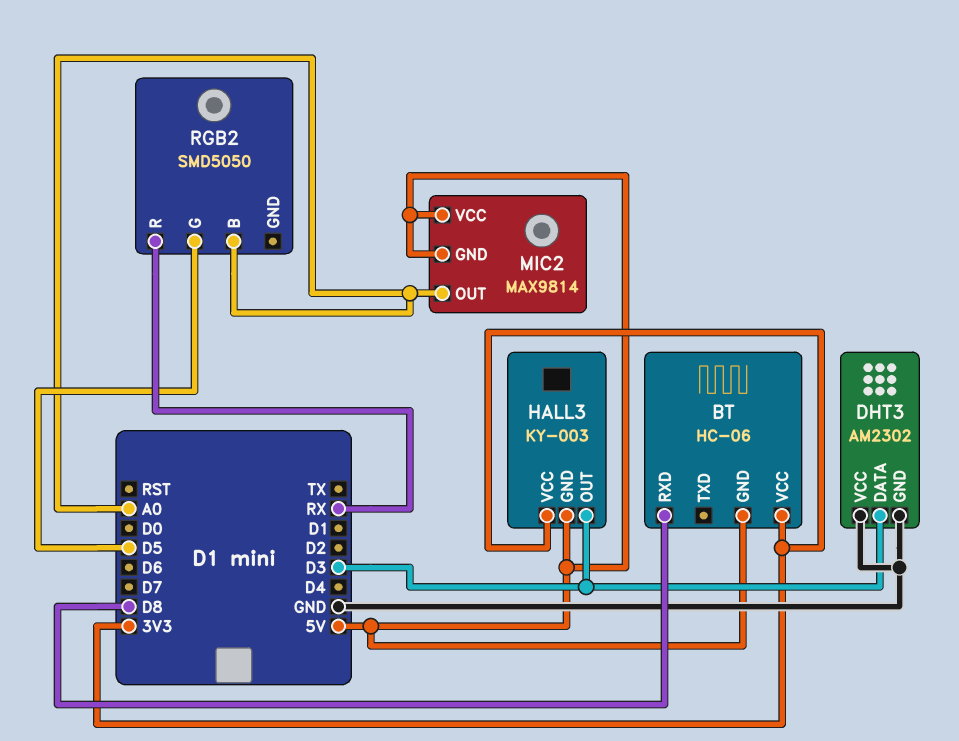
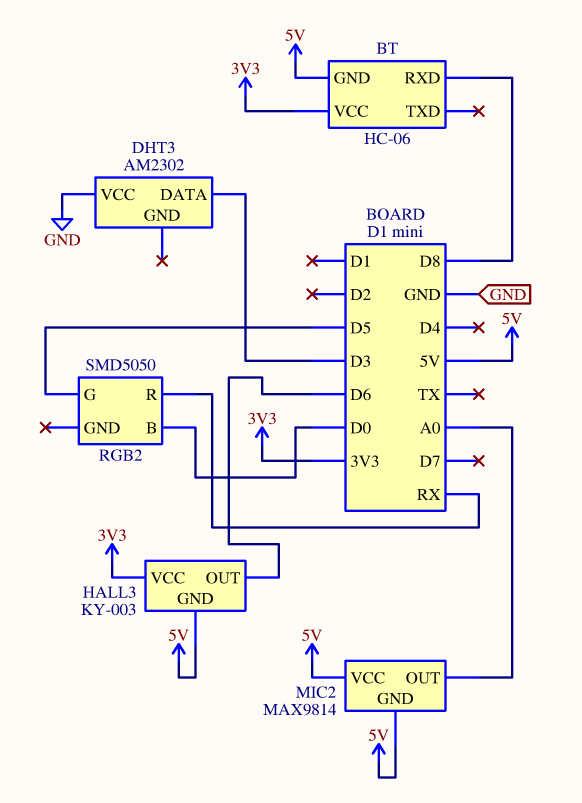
DHT3 pin GND: GND -> none
HALL3 pin OUT: D3 -> D6
RGB2 pin B: A0 -> D0

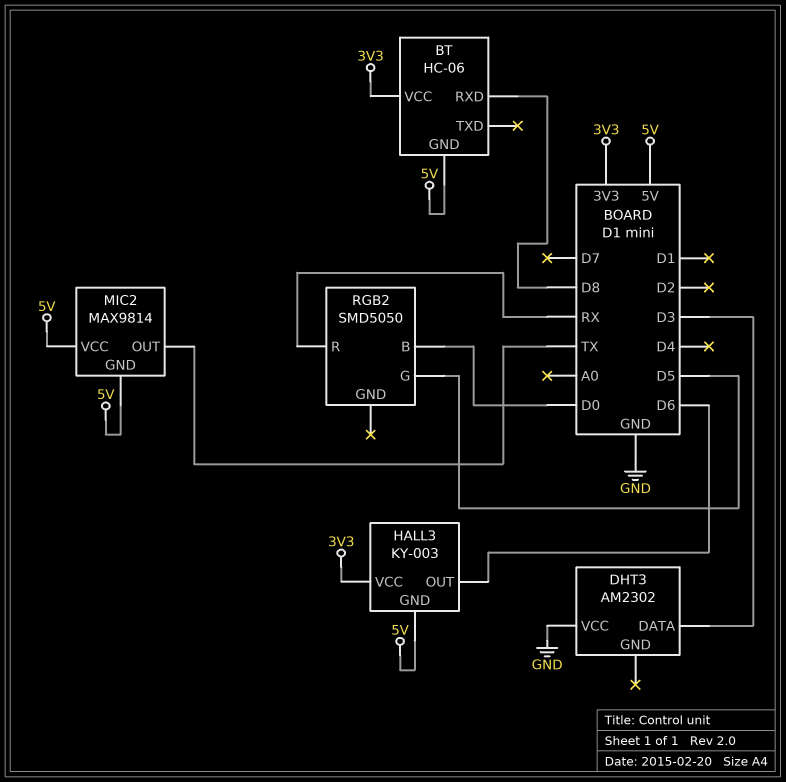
MIC2 pin OUT: A0 -> TX

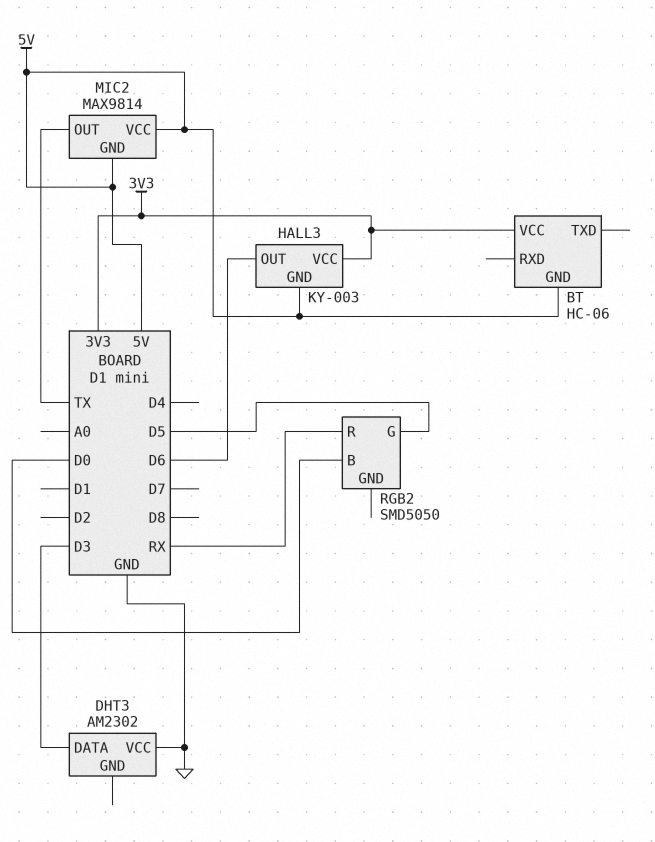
BT pin RXD: D8 -> none

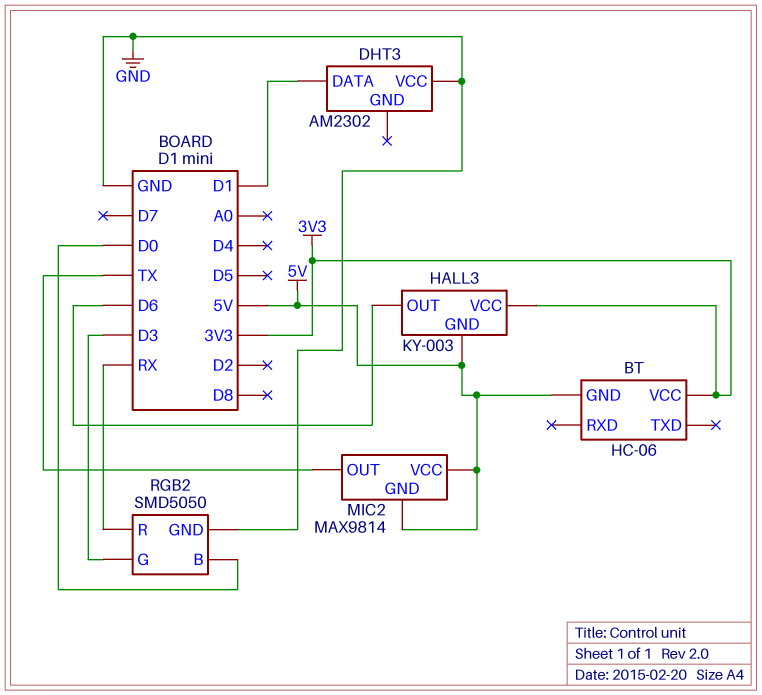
DHT3 pin DATA: D3 -> D1
RGB2 pin G: D5 -> D3
RGB2 pin GND: none -> GND

